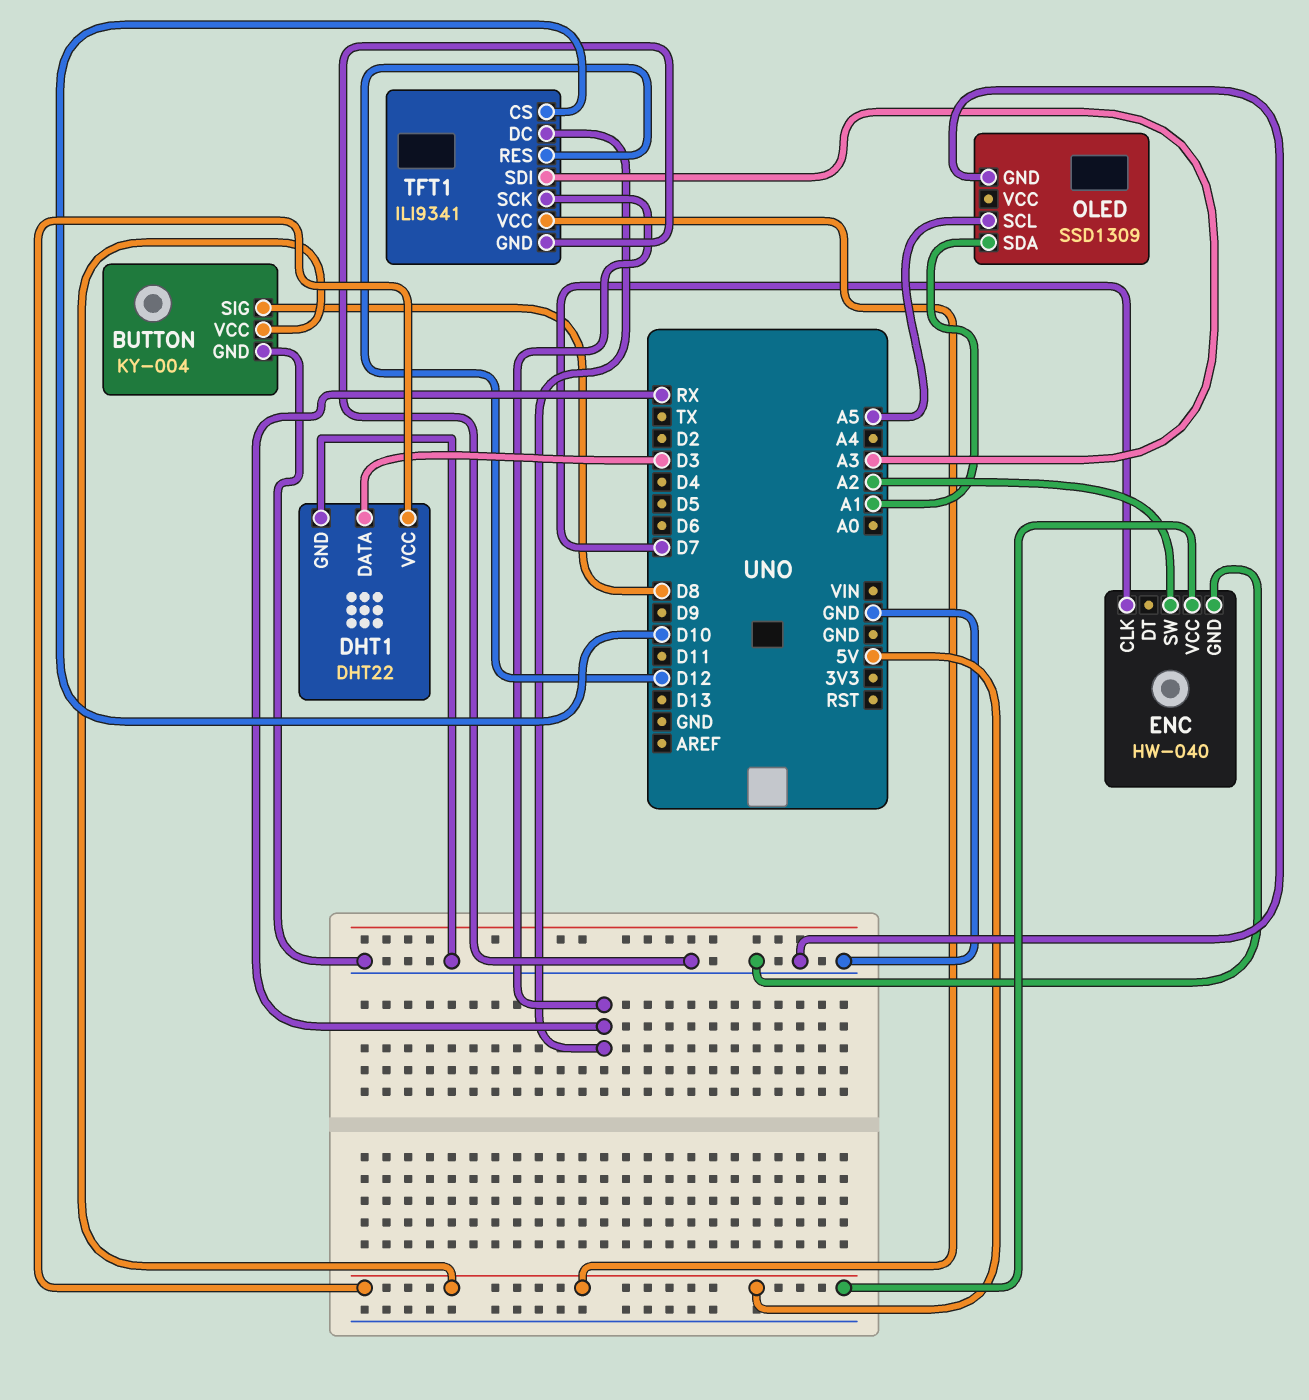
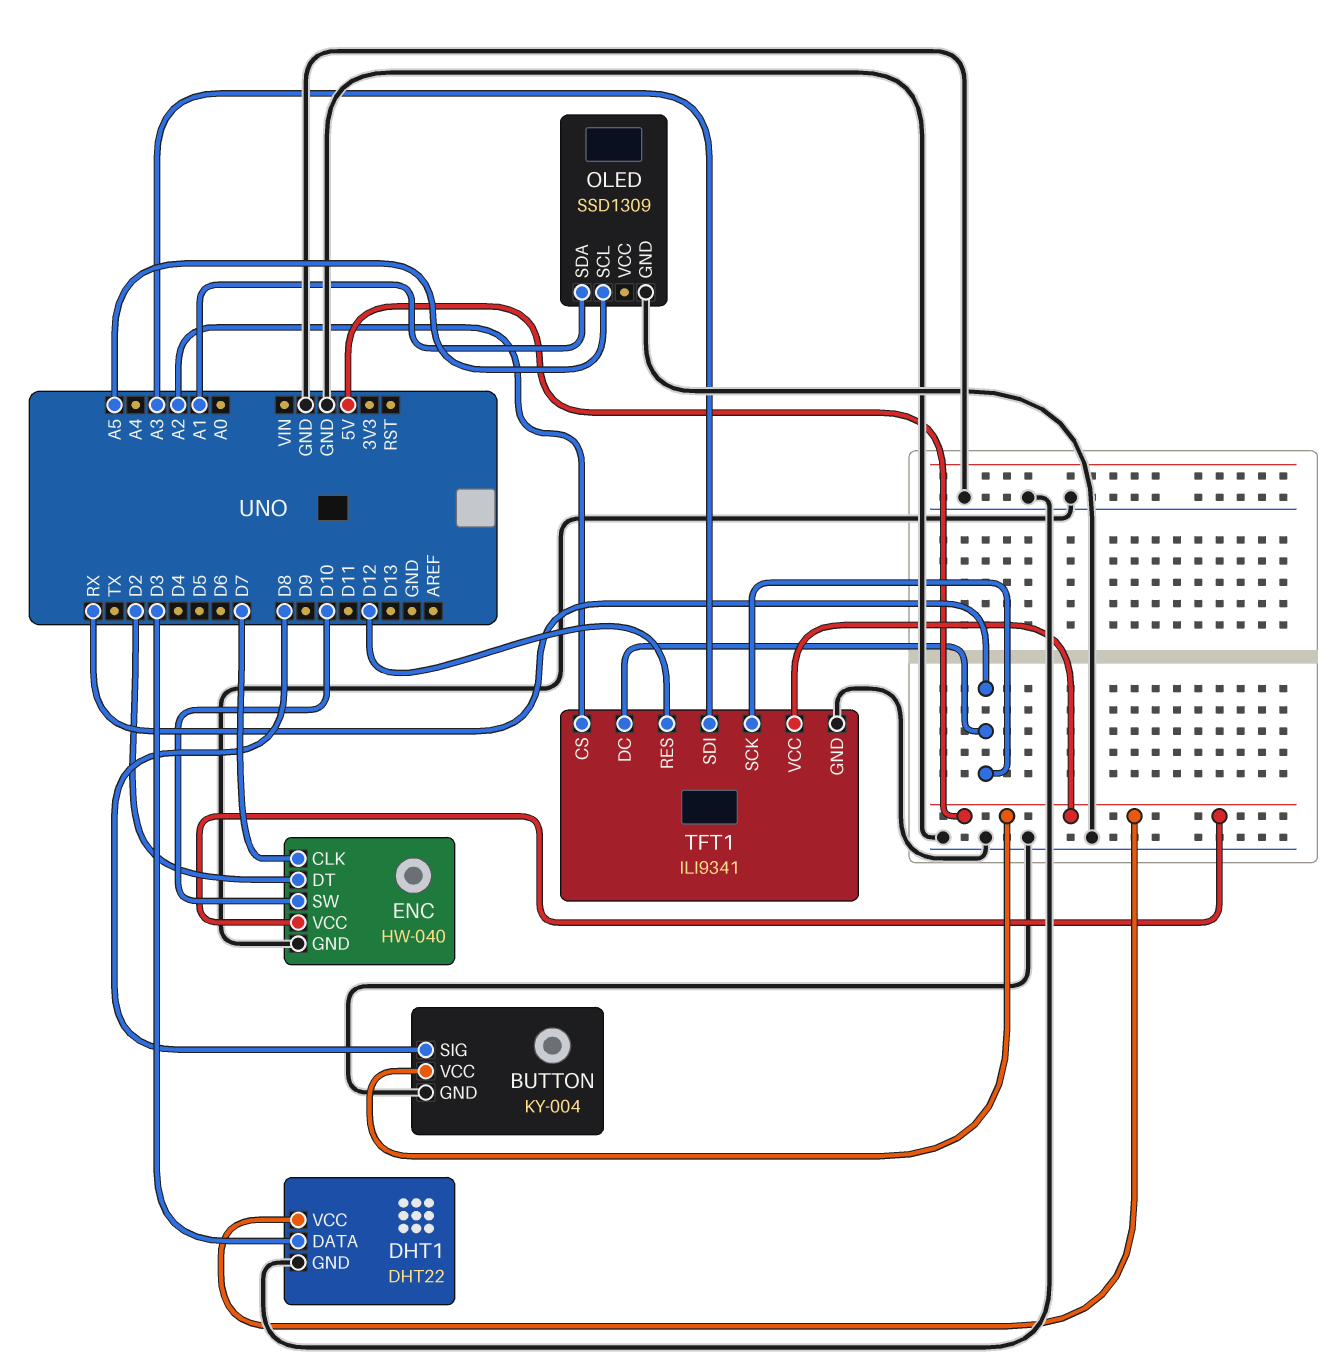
ENC pin DT: none -> D2
ENC pin SW: A2 -> D10
TFT1 pin CS: D10 -> A2

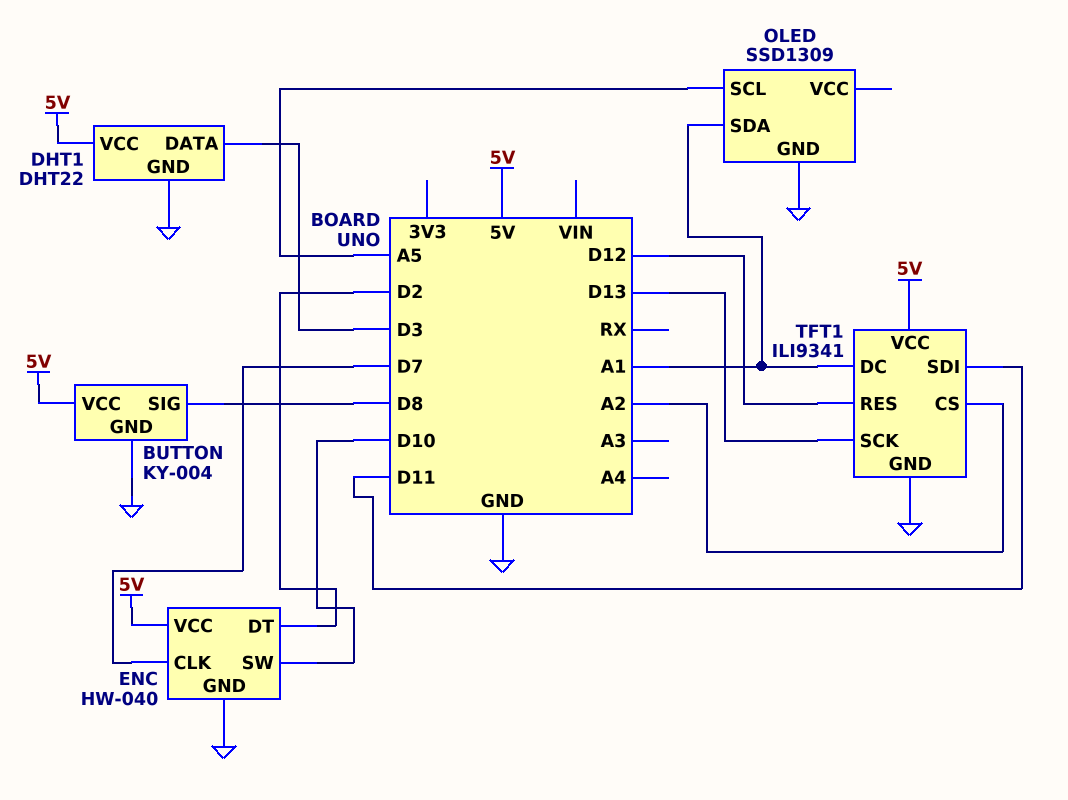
TFT1 pin DC: RX -> A1
TFT1 pin SCK: RX -> D13
TFT1 pin SDI: A3 -> D11

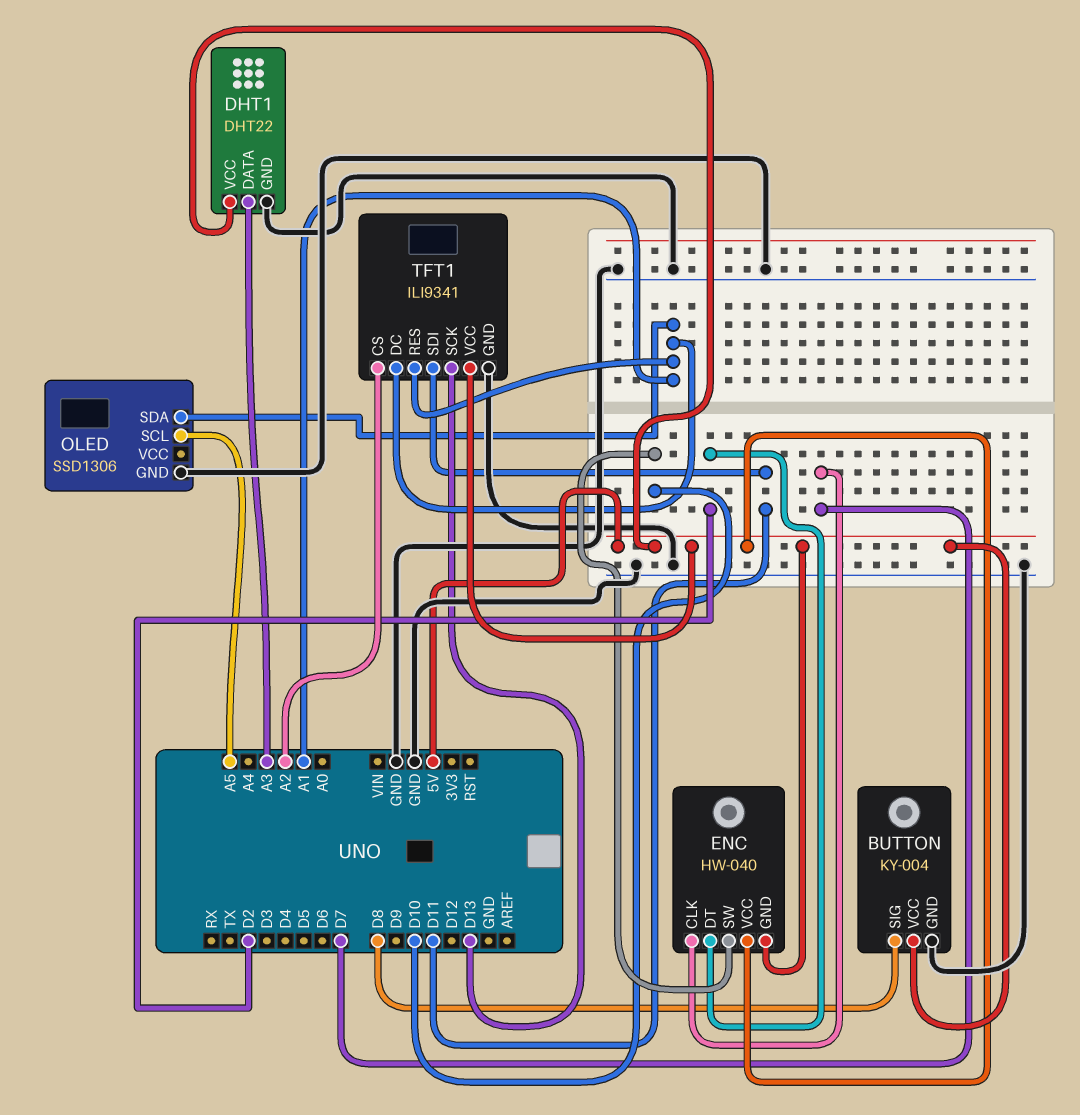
DHT1 pin DATA: D3 -> A3
ENC pin GND: GND -> 5V
OLED: SSD1309 -> SSD1306
TFT1 pin RES: D12 -> A1

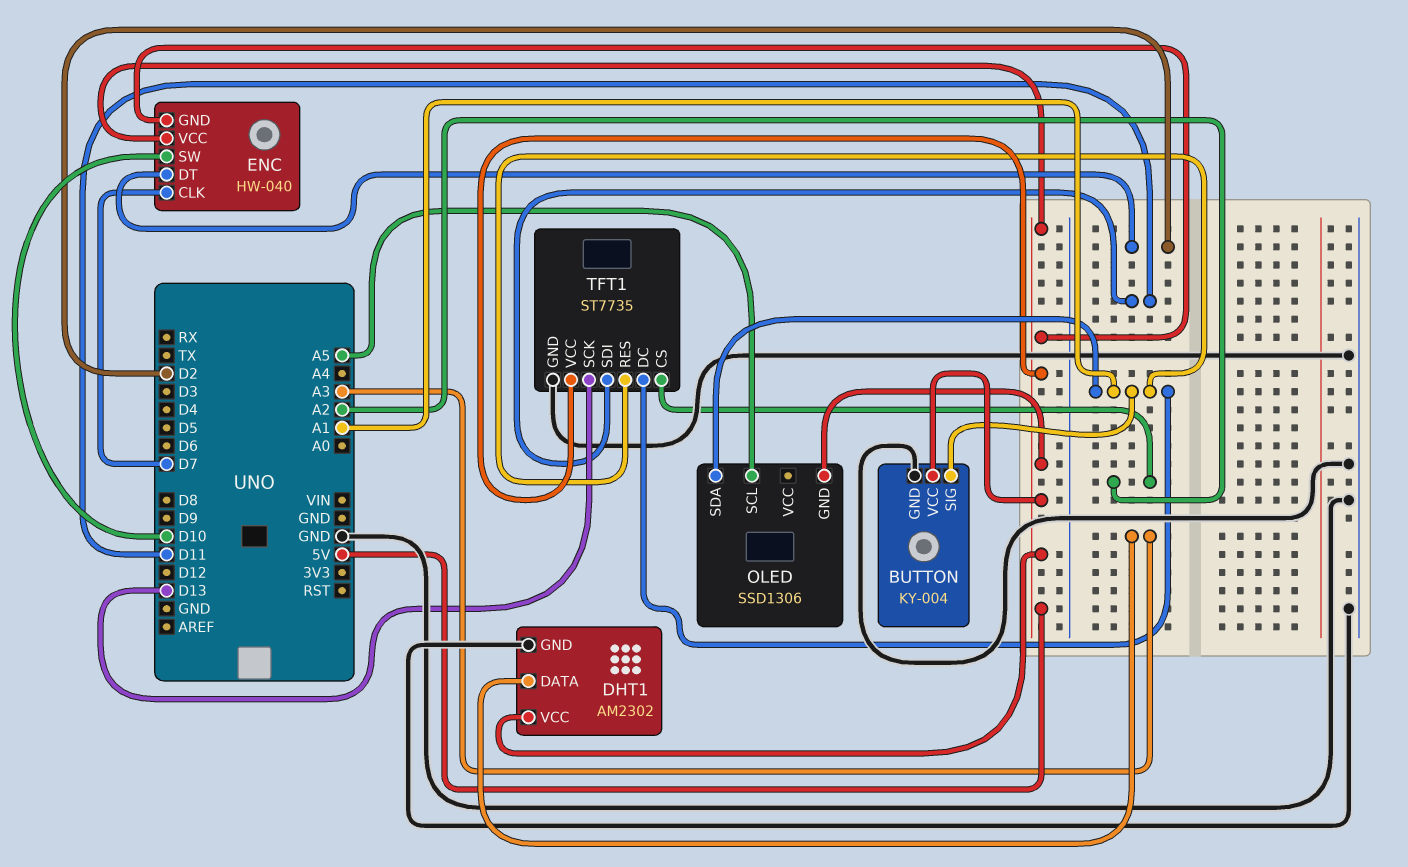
BUTTON pin SIG: D8 -> A1
DHT1: DHT22 -> AM2302
OLED pin GND: GND -> 5V
TFT1: ILI9341 -> ST7735

